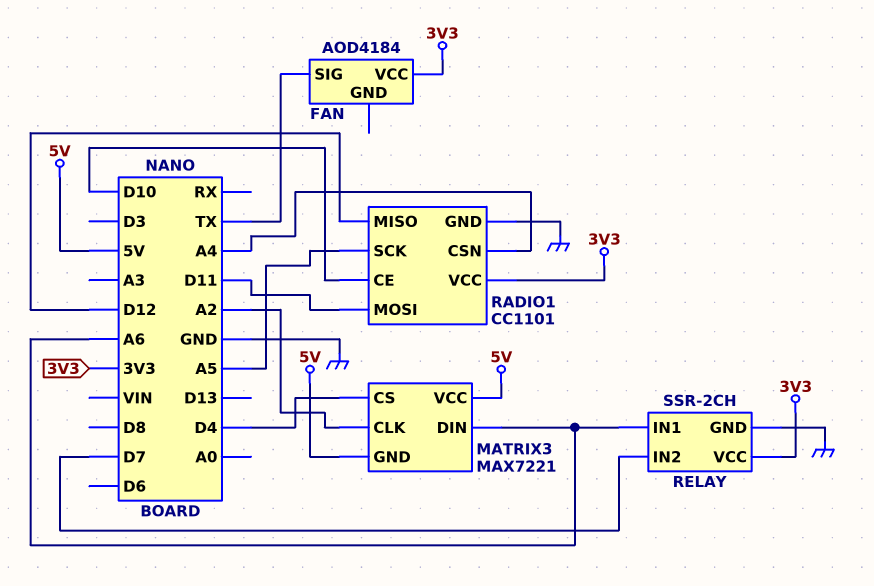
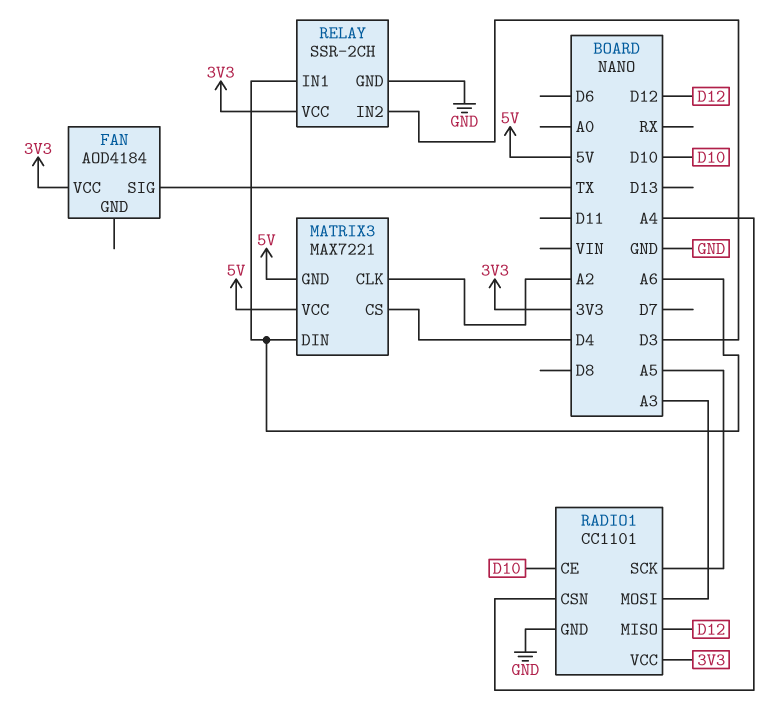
RADIO1 pin MOSI: D11 -> A3
RELAY pin IN2: D7 -> D3

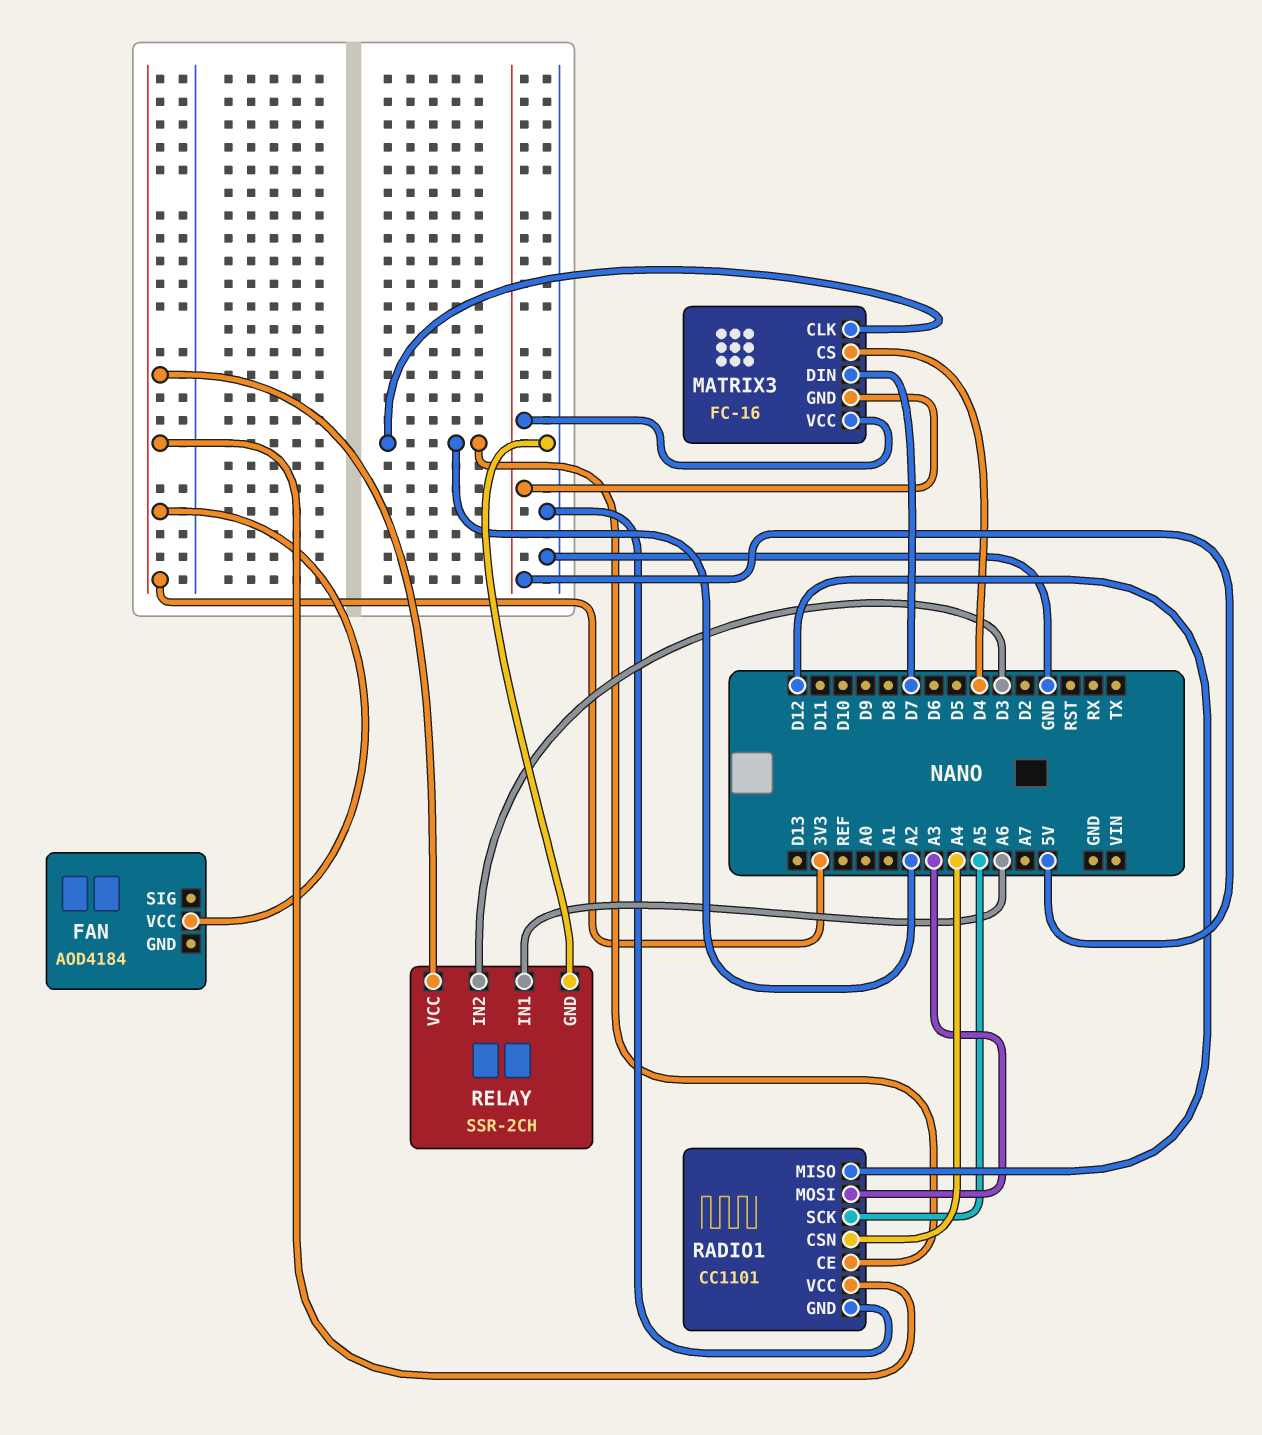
FAN pin SIG: TX -> none
MATRIX3: MAX7221 -> FC-16
MATRIX3 pin DIN: A6 -> D7
RADIO1 pin CE: D10 -> A2

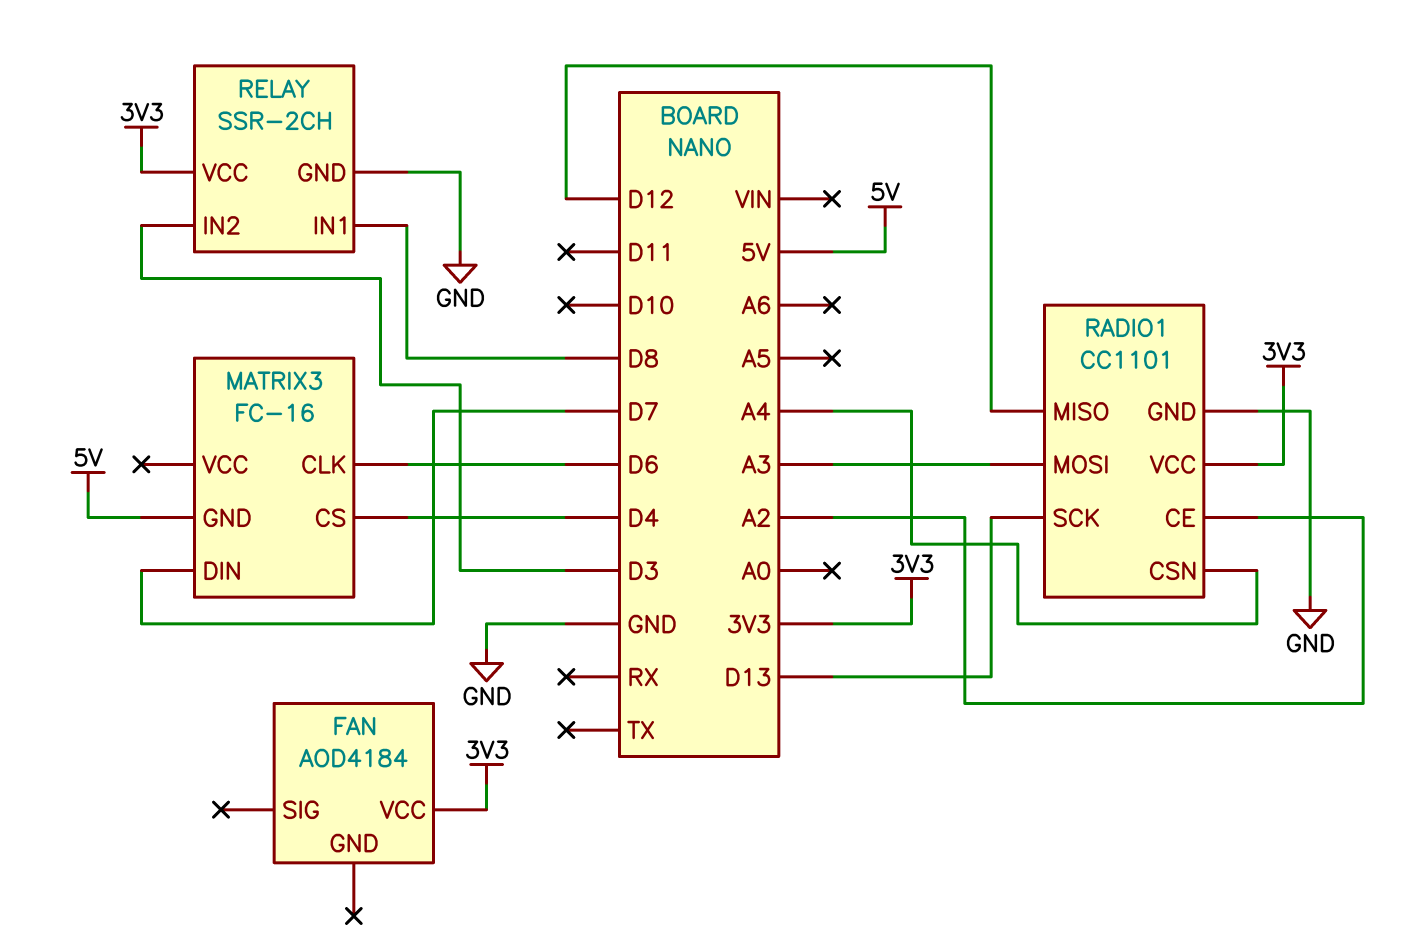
MATRIX3 pin CLK: A2 -> D6
MATRIX3 pin VCC: 5V -> none
RADIO1 pin SCK: A5 -> D13
RELAY pin IN1: A6 -> D8

